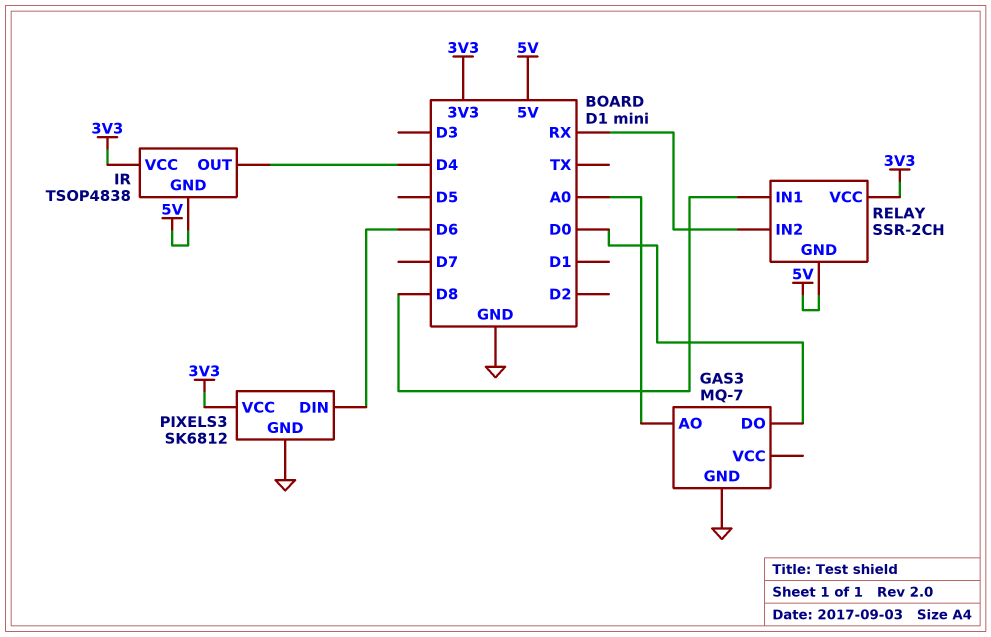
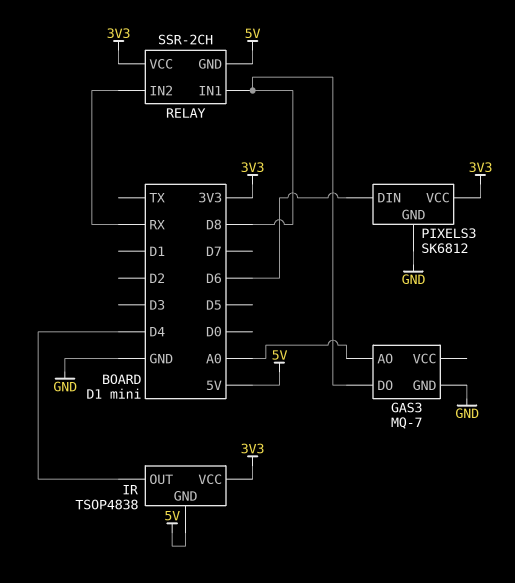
GAS3 pin DO: D0 -> D8

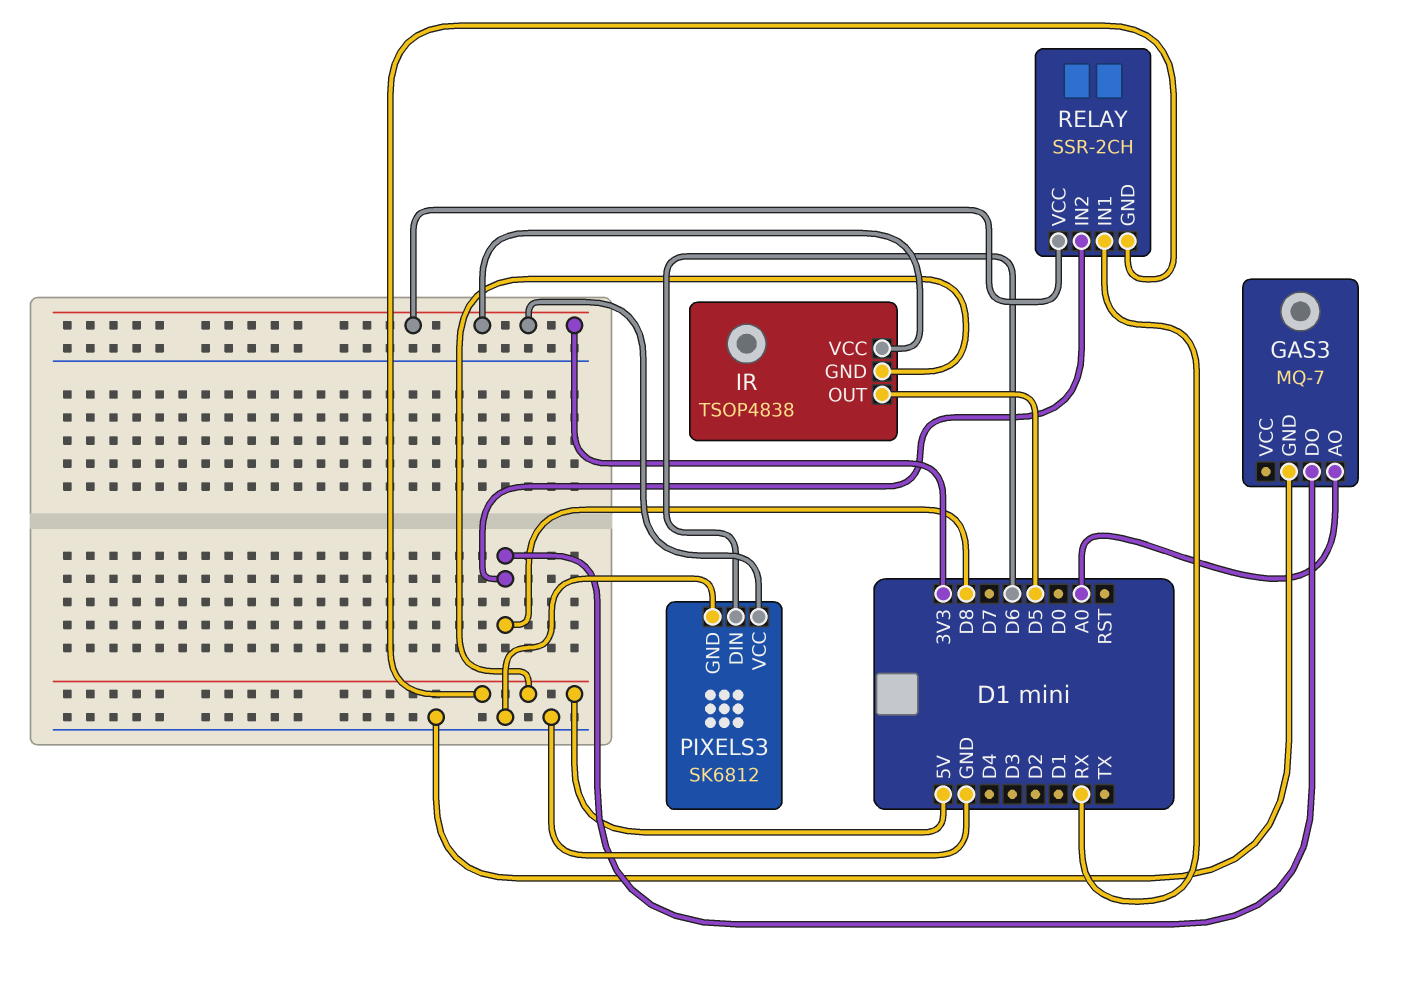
IR pin OUT: D4 -> D5
RELAY pin IN1: D8 -> RX
RELAY pin IN2: RX -> D8

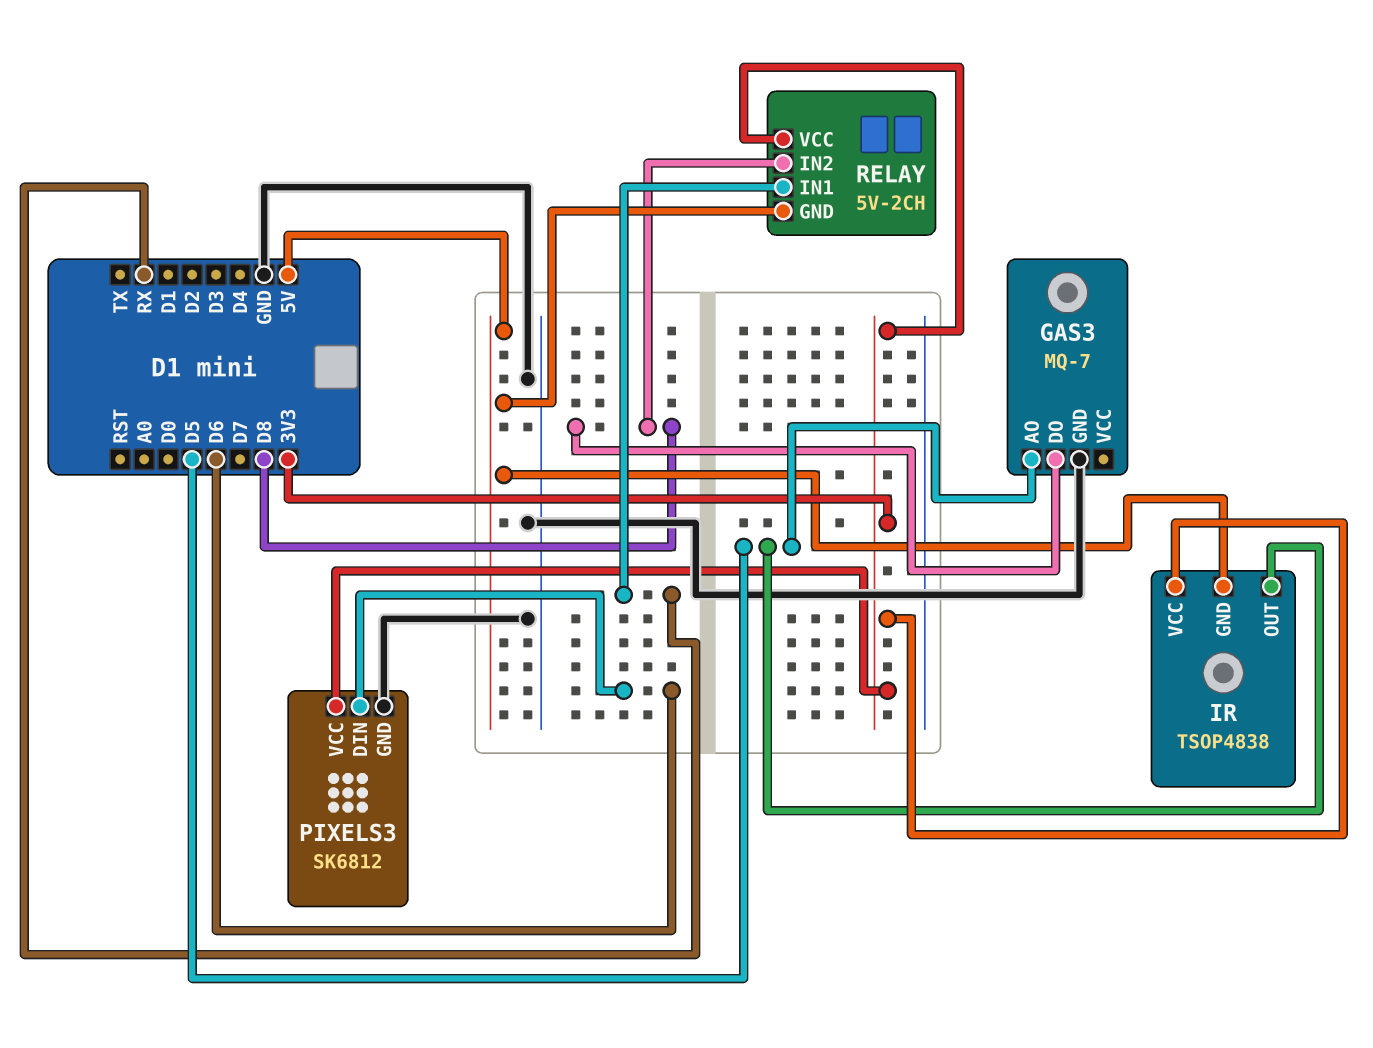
GAS3 pin AO: A0 -> D5
RELAY: SSR-2CH -> 5V-2CH

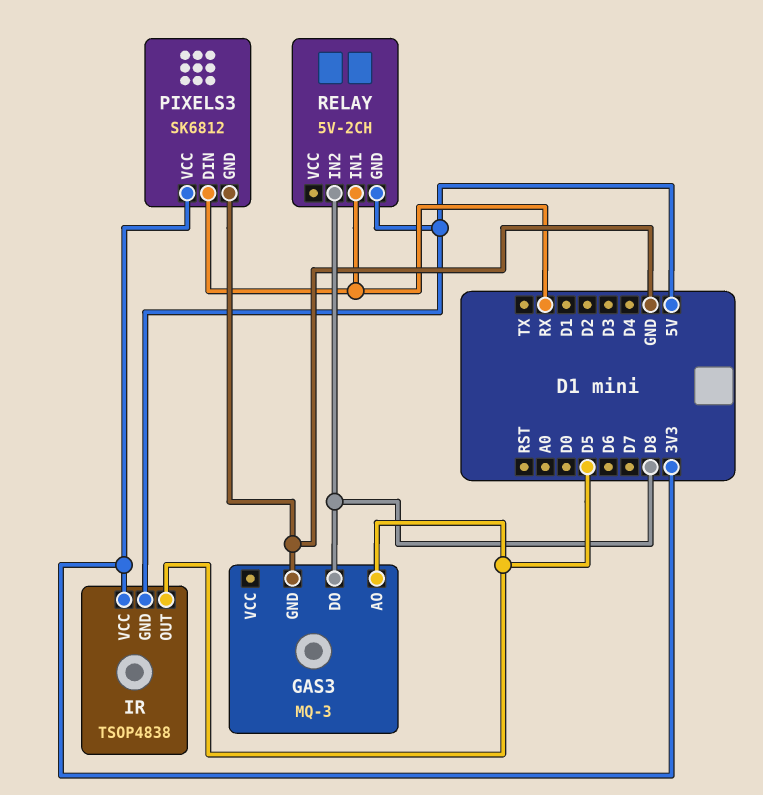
GAS3: MQ-7 -> MQ-3
PIXELS3 pin DIN: D6 -> RX
RELAY pin VCC: 3V3 -> none

